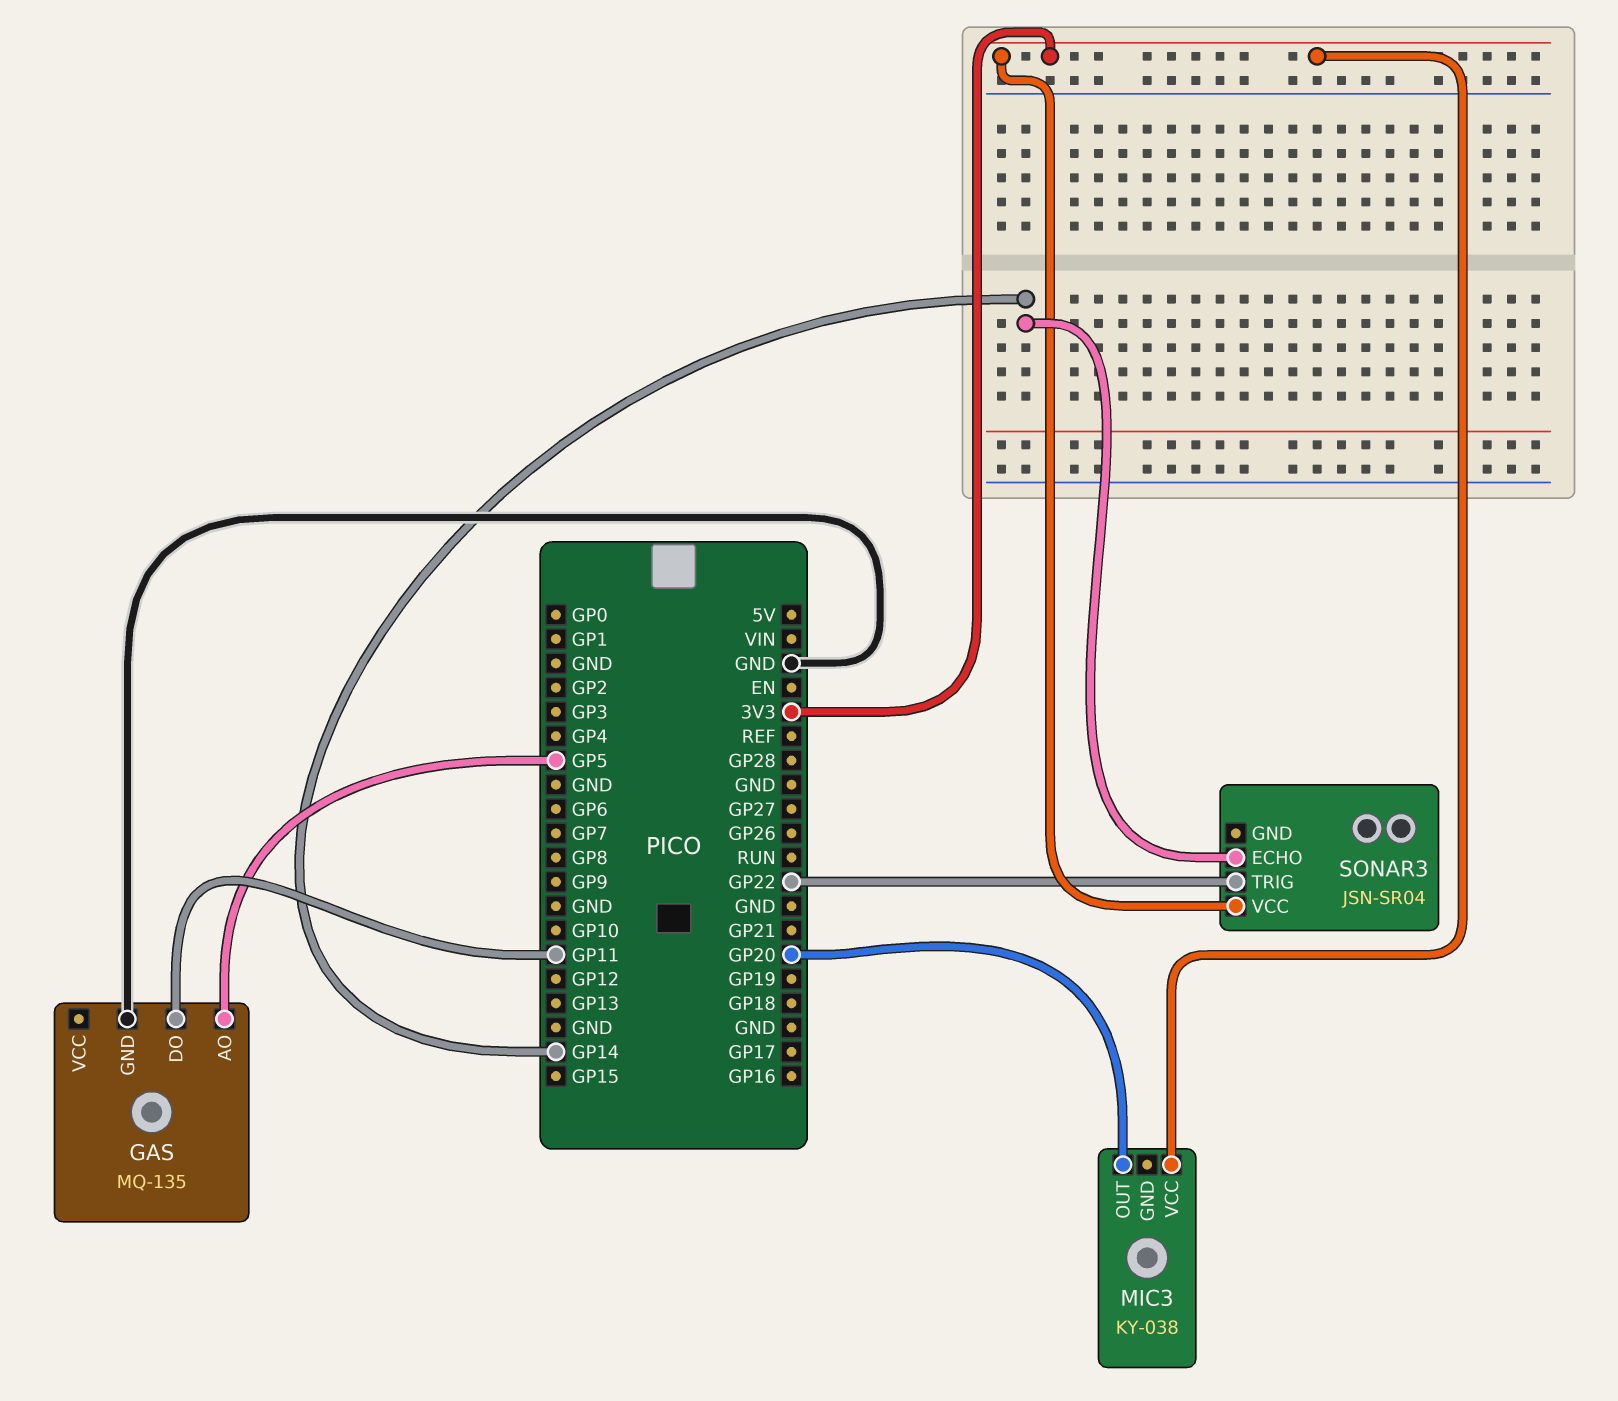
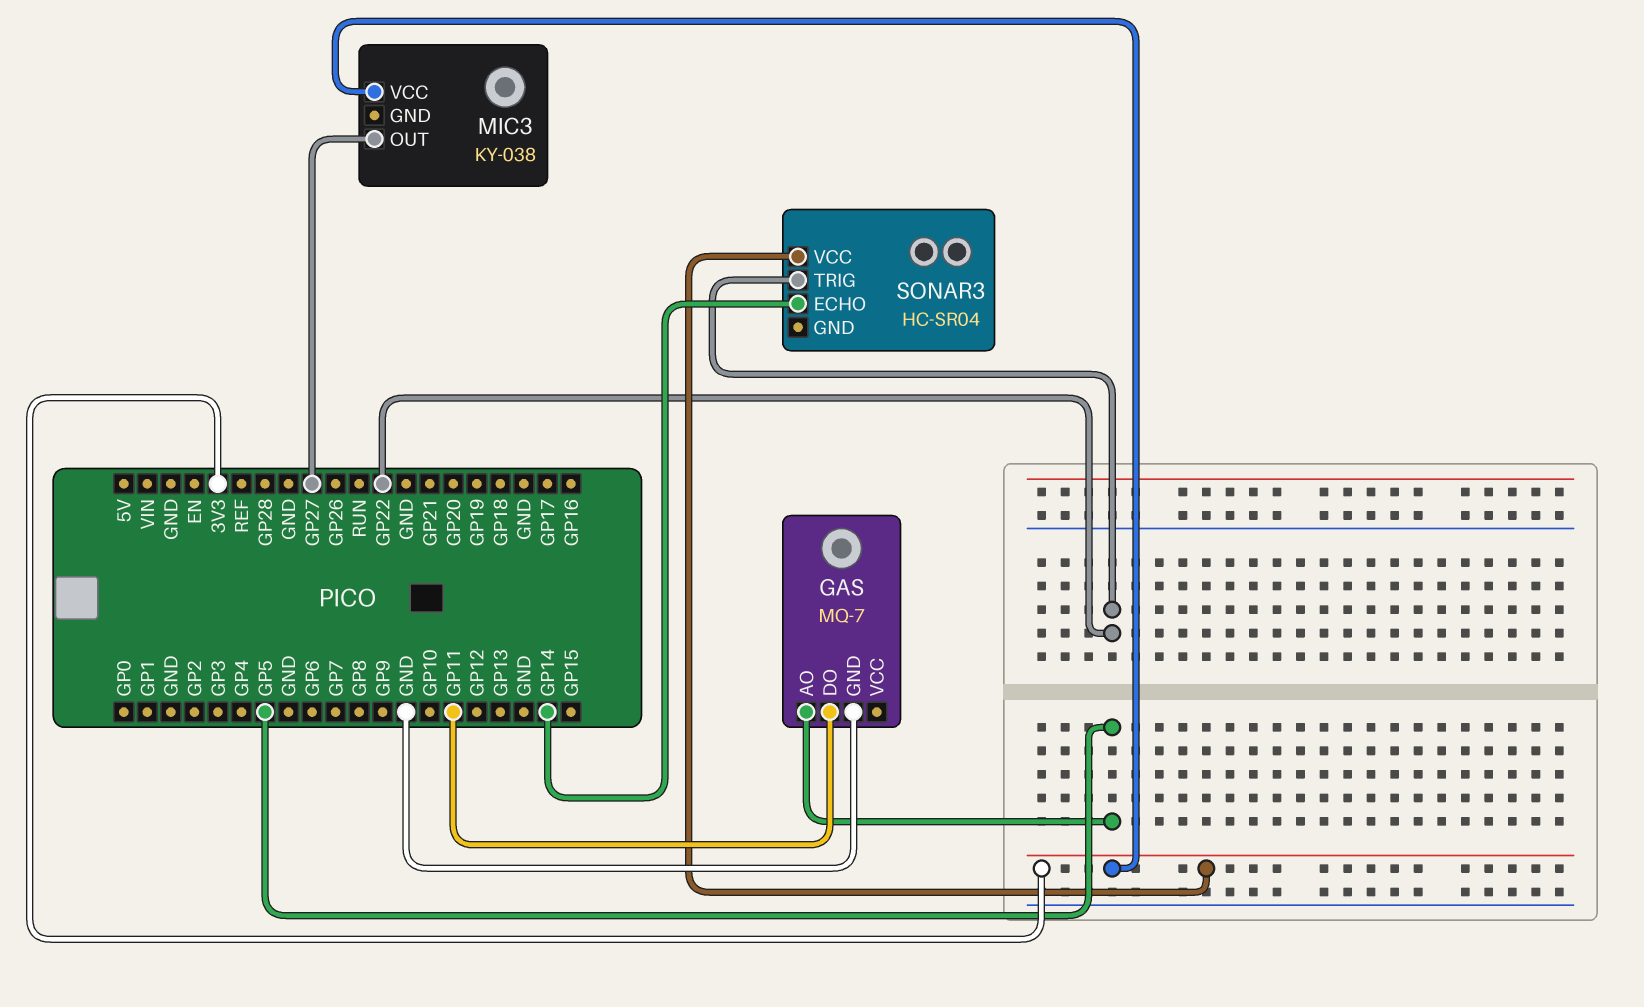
GAS: MQ-135 -> MQ-7
MIC3 pin OUT: GP20 -> GP27
SONAR3: JSN-SR04 -> HC-SR04

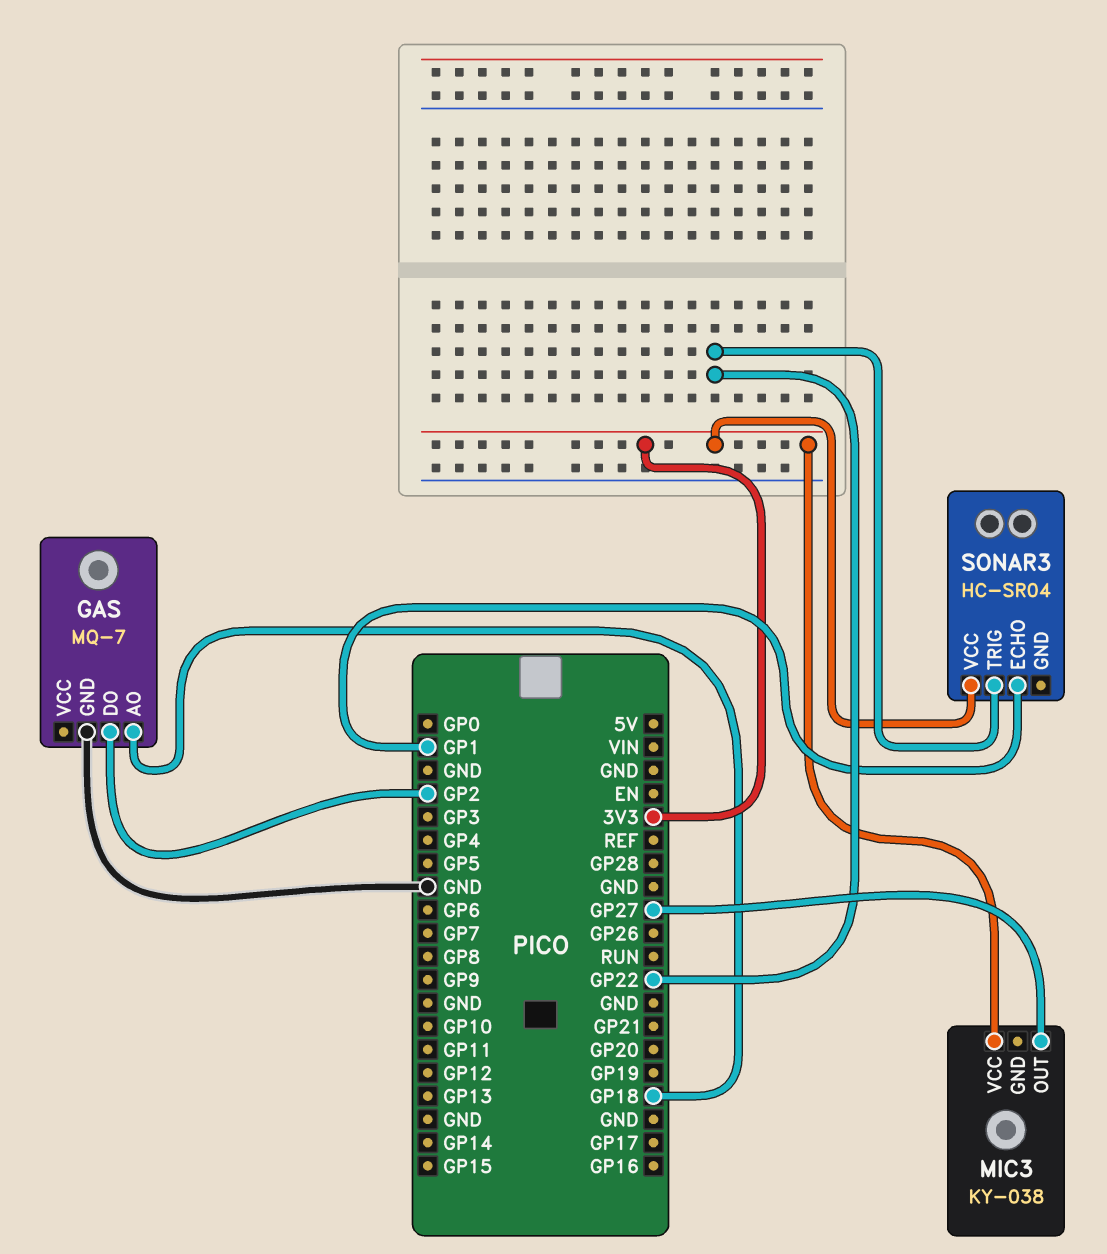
GAS pin AO: GP5 -> GP18
GAS pin DO: GP11 -> GP2
SONAR3 pin ECHO: GP14 -> GP1

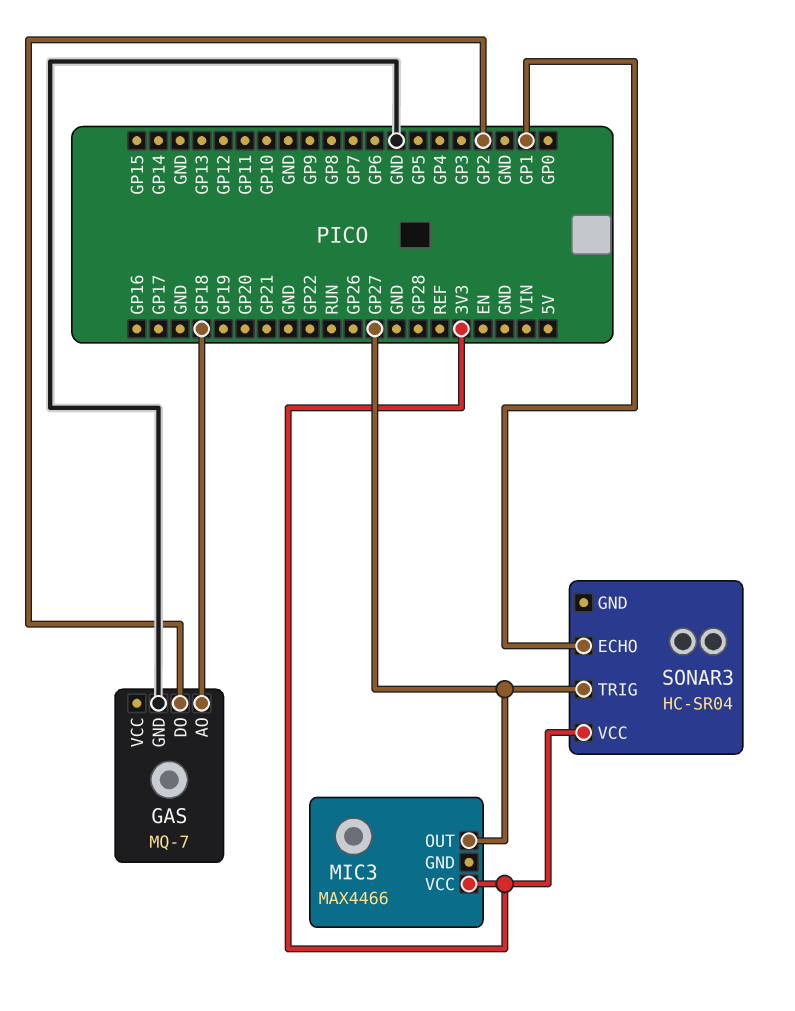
MIC3: KY-038 -> MAX4466
SONAR3 pin TRIG: GP22 -> GP27

